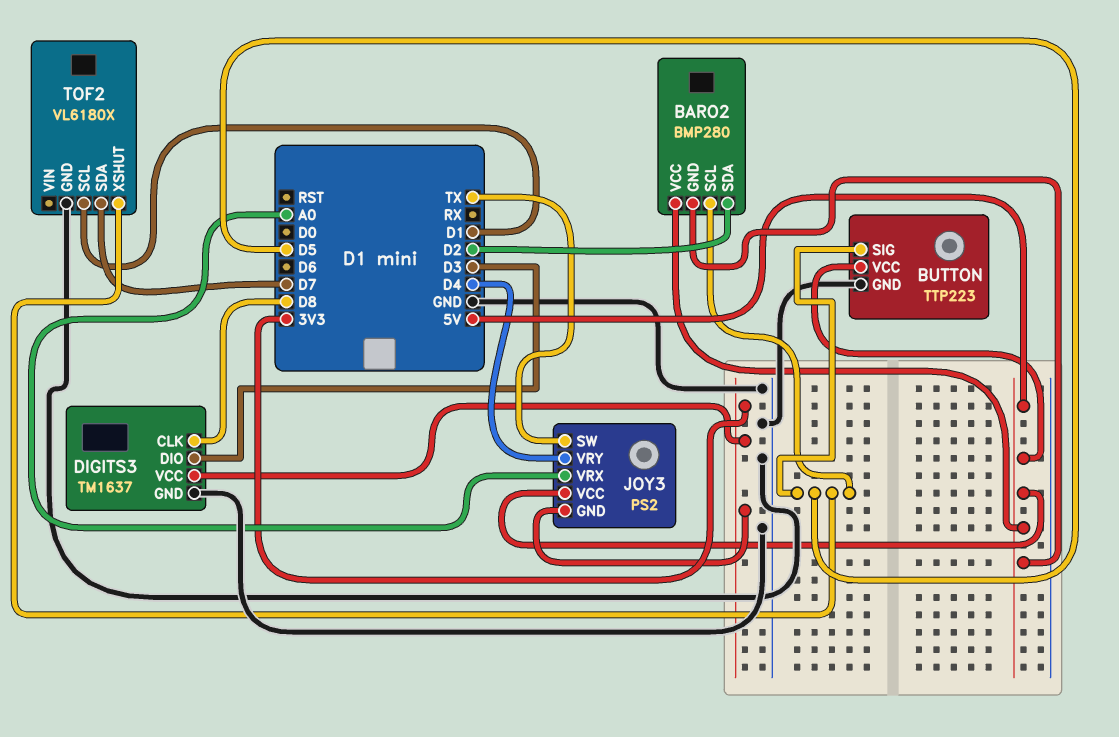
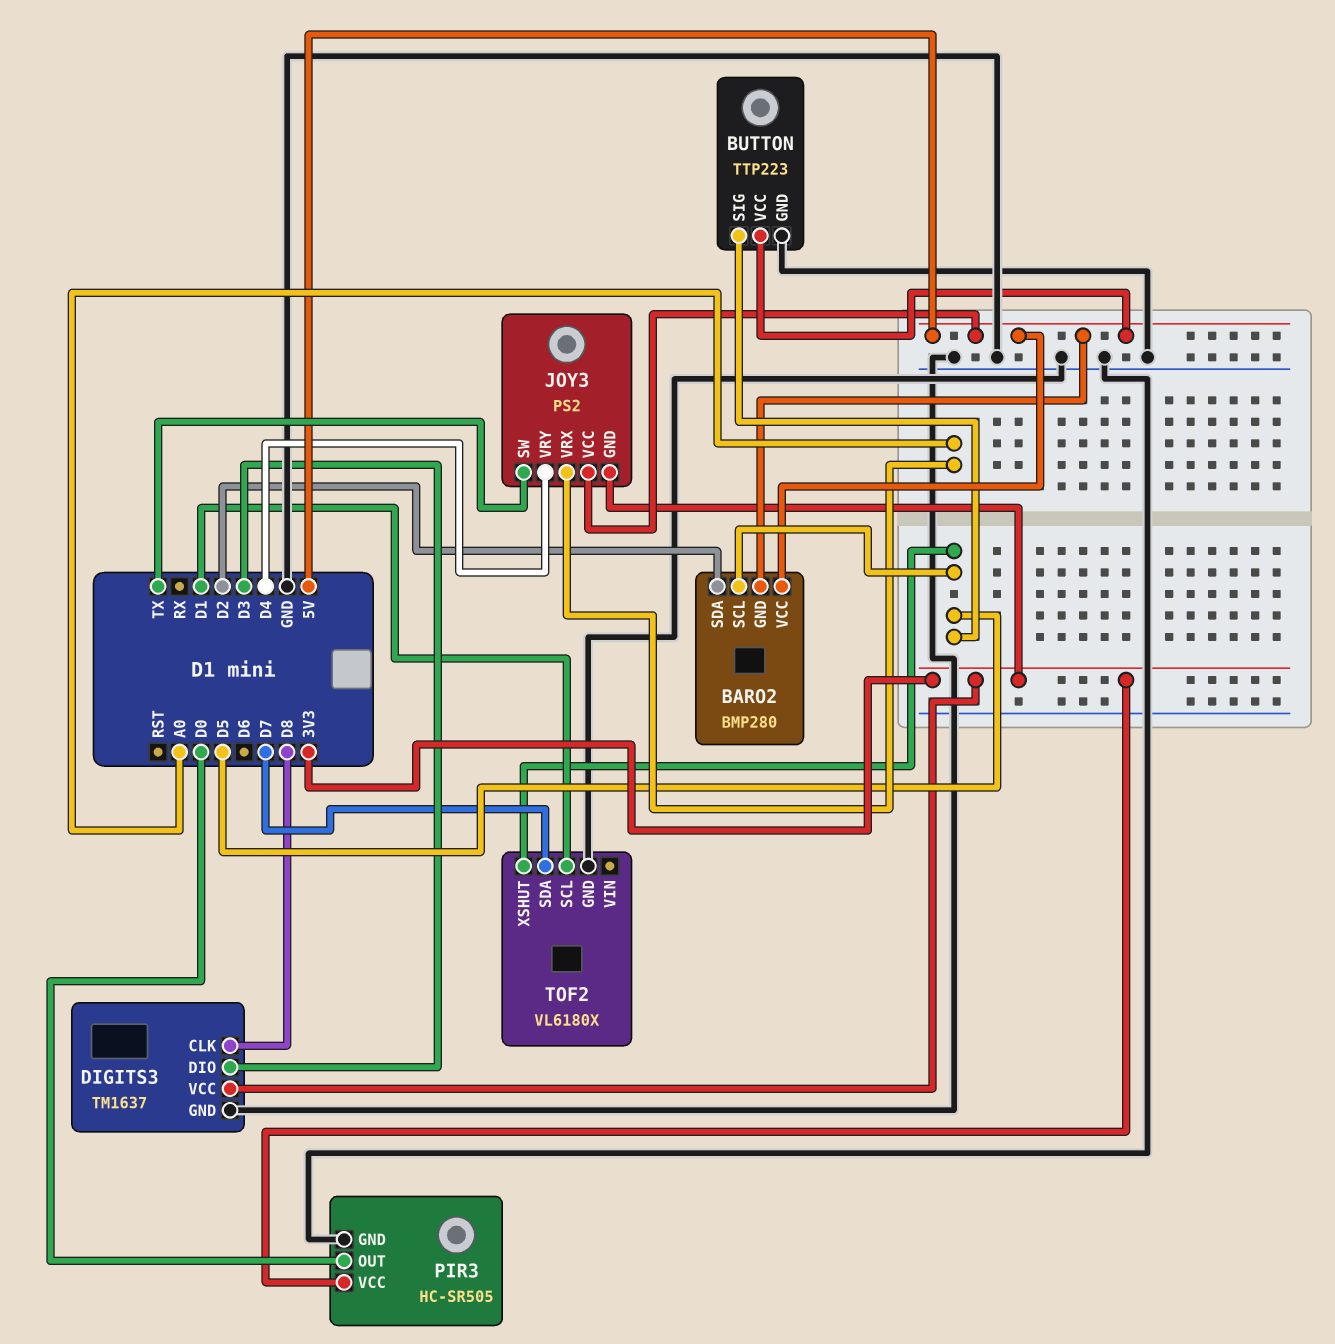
PIR3: none -> HC-SR505
PIR3 pin GND: none -> GND
PIR3 pin OUT: none -> D0
PIR3 pin VCC: none -> 3V3

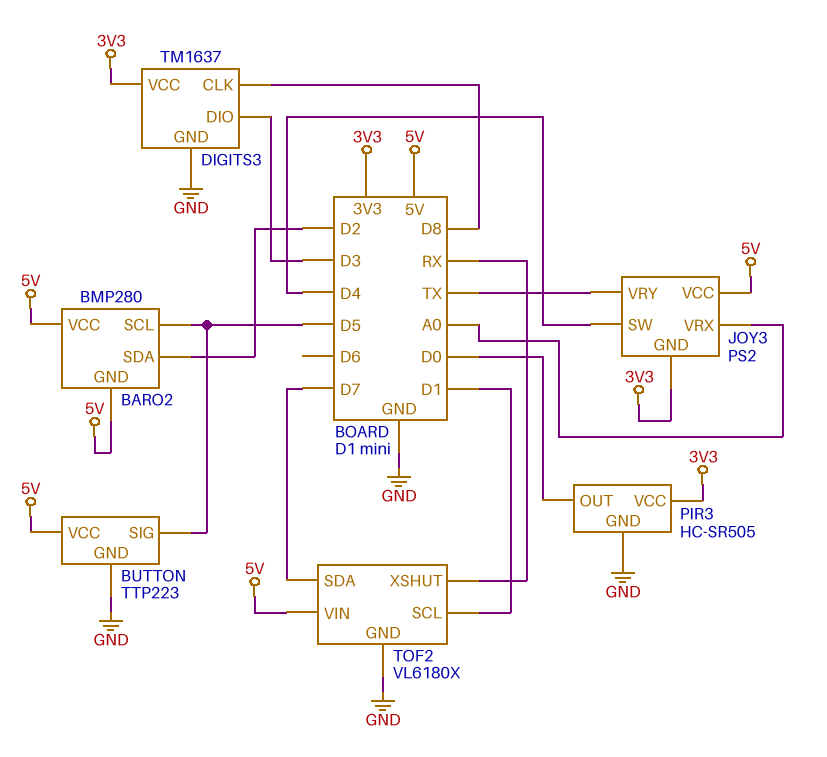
JOY3 pin SW: TX -> D4
JOY3 pin VRY: D4 -> TX
TOF2 pin VIN: none -> 5V
TOF2 pin XSHUT: D5 -> RX

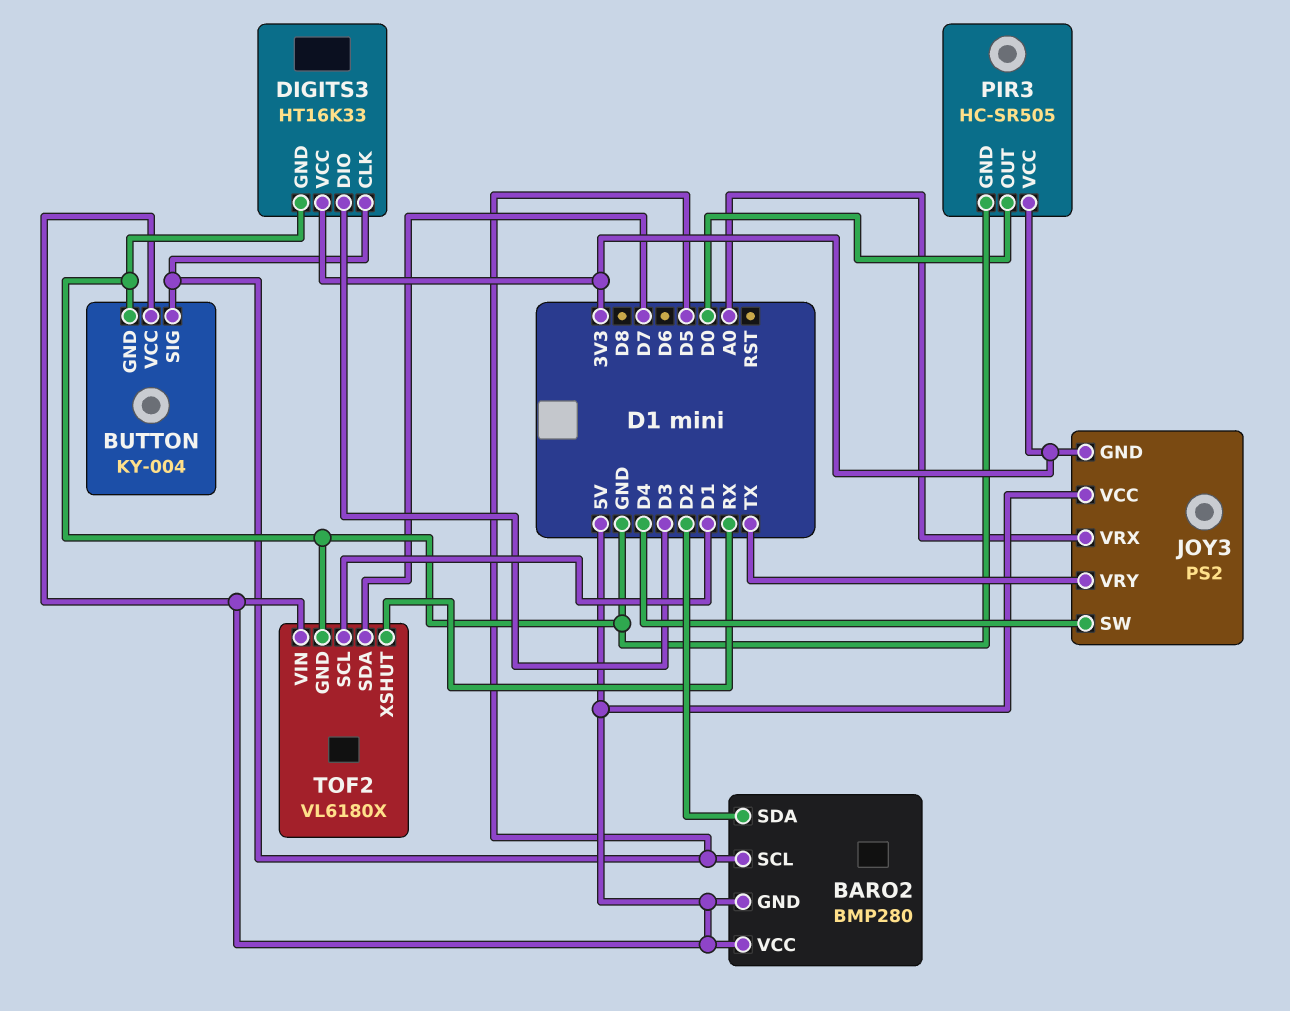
BUTTON: TTP223 -> KY-004
DIGITS3: TM1637 -> HT16K33
DIGITS3 pin CLK: D8 -> D5

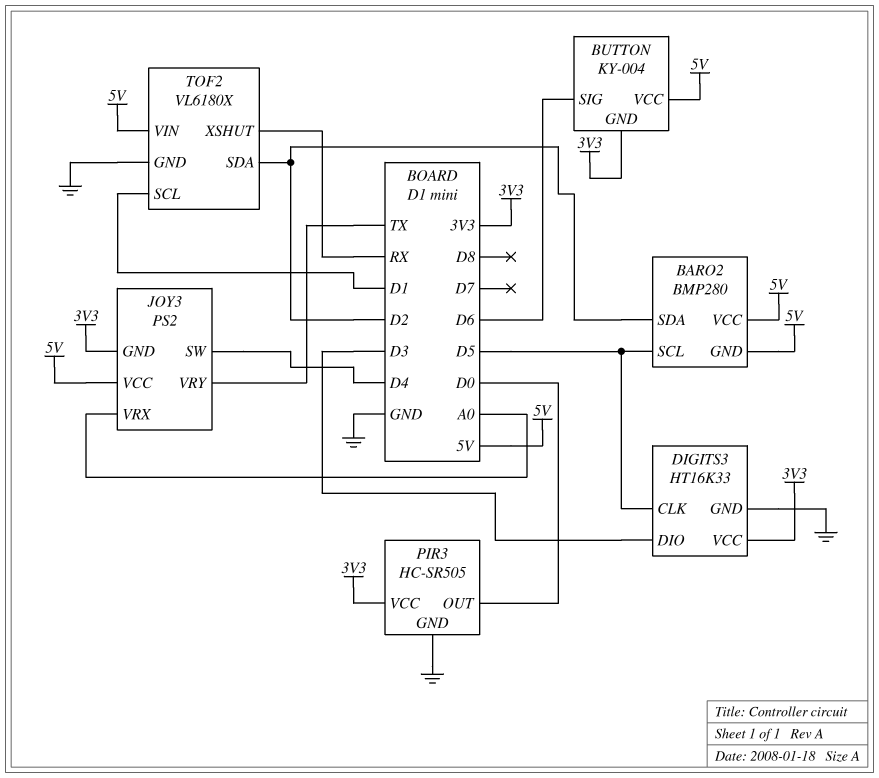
BUTTON pin GND: GND -> 3V3
BUTTON pin SIG: D5 -> D6
TOF2 pin SDA: D7 -> D2

